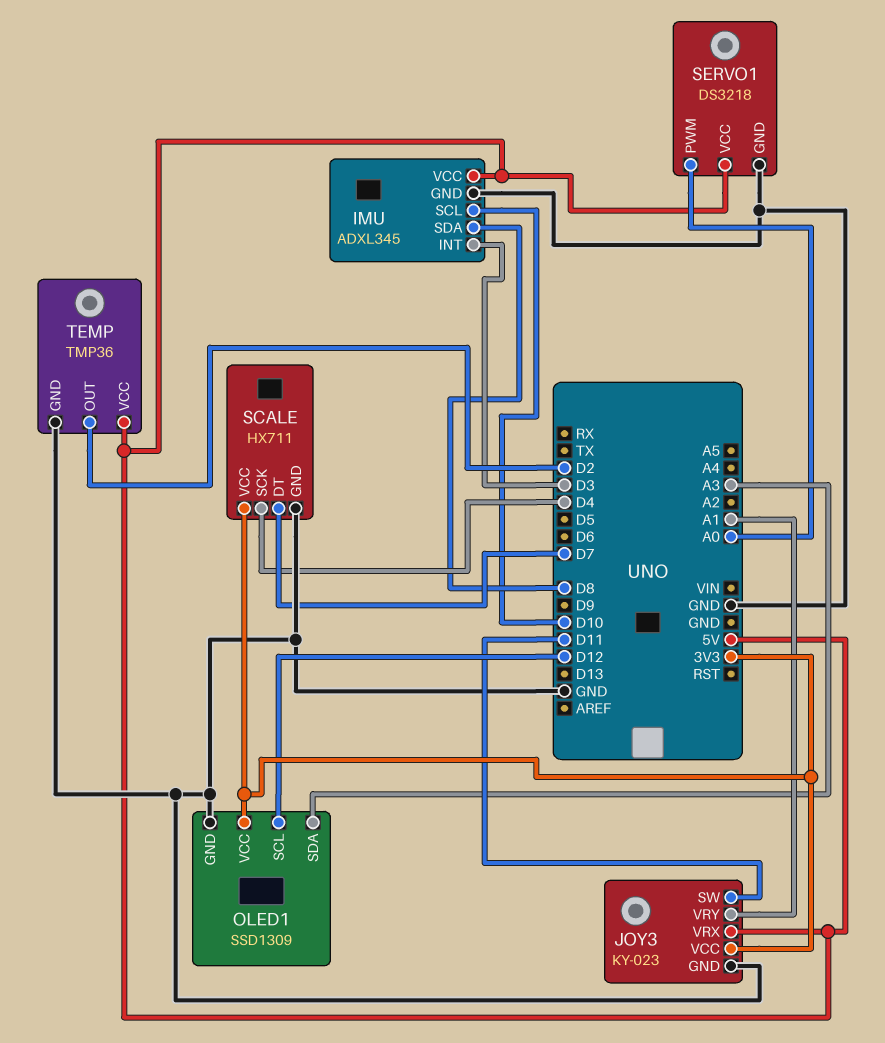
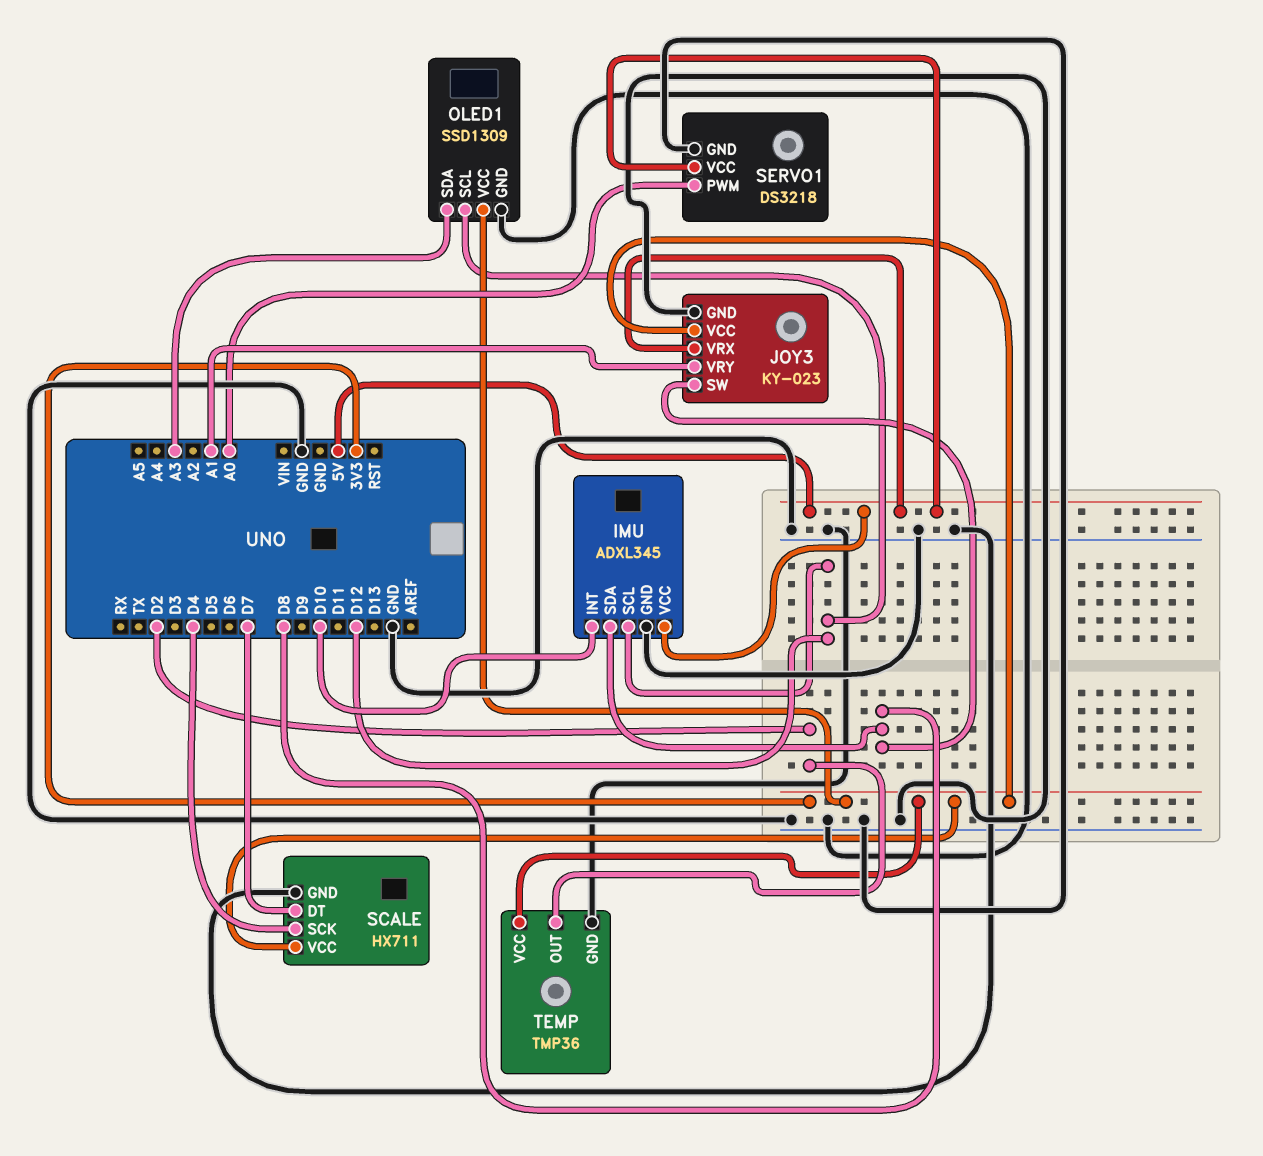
IMU pin INT: D3 -> D10
IMU pin SCL: D10 -> D12
JOY3 pin SW: D11 -> D8
TEMP pin VCC: 5V -> 3V3

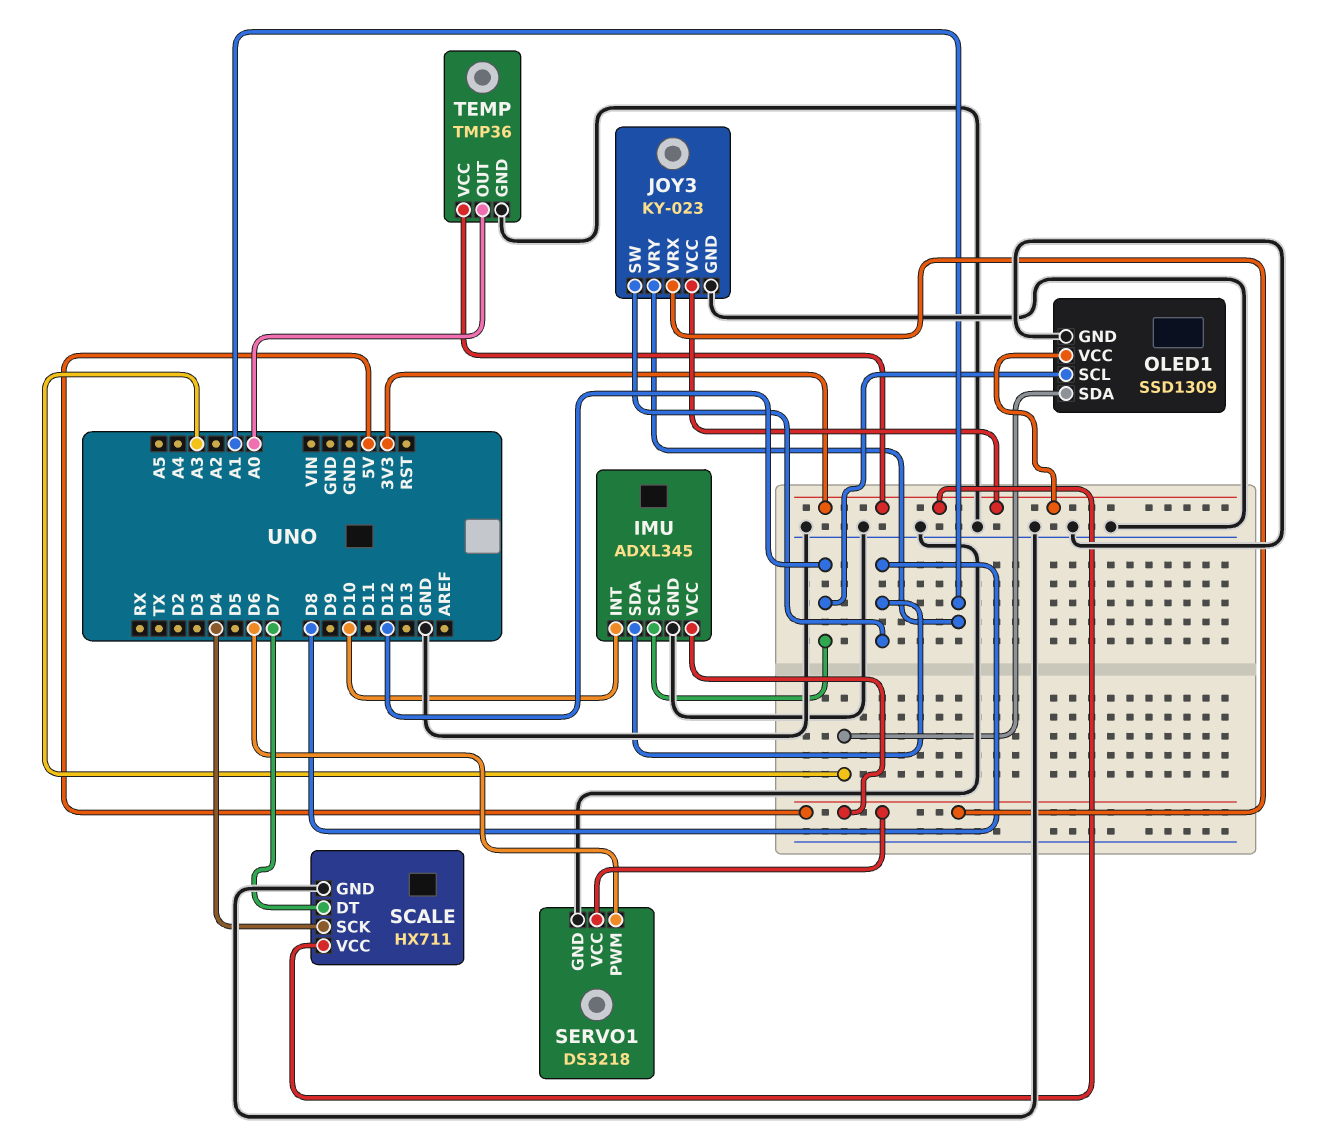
SERVO1 pin PWM: A0 -> D6
TEMP pin OUT: D2 -> A0

